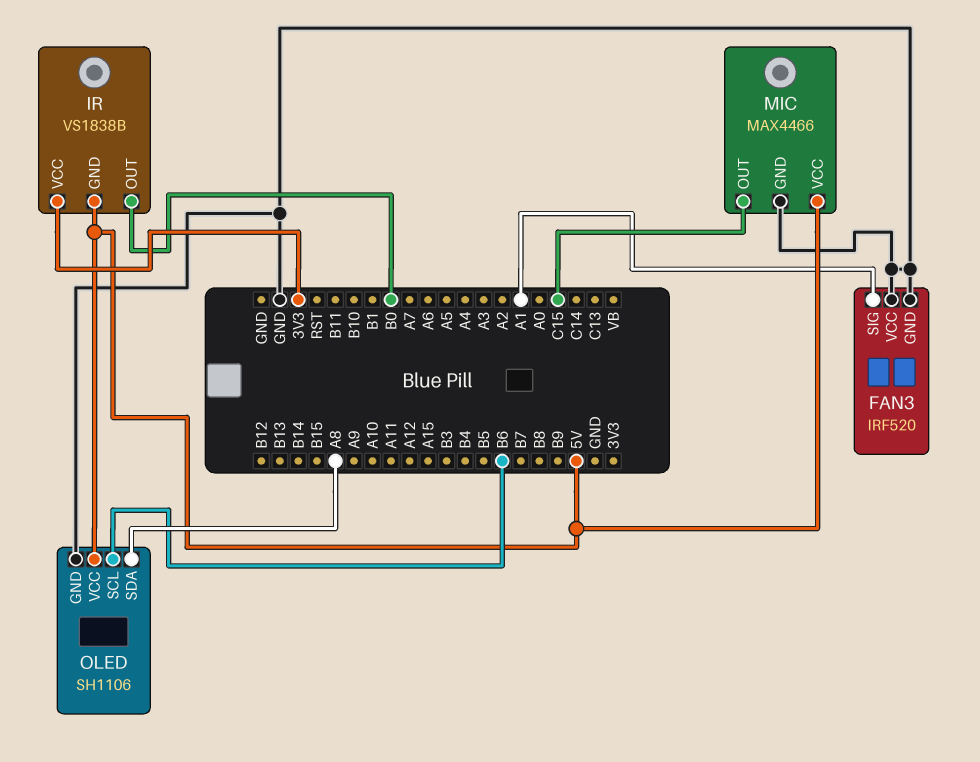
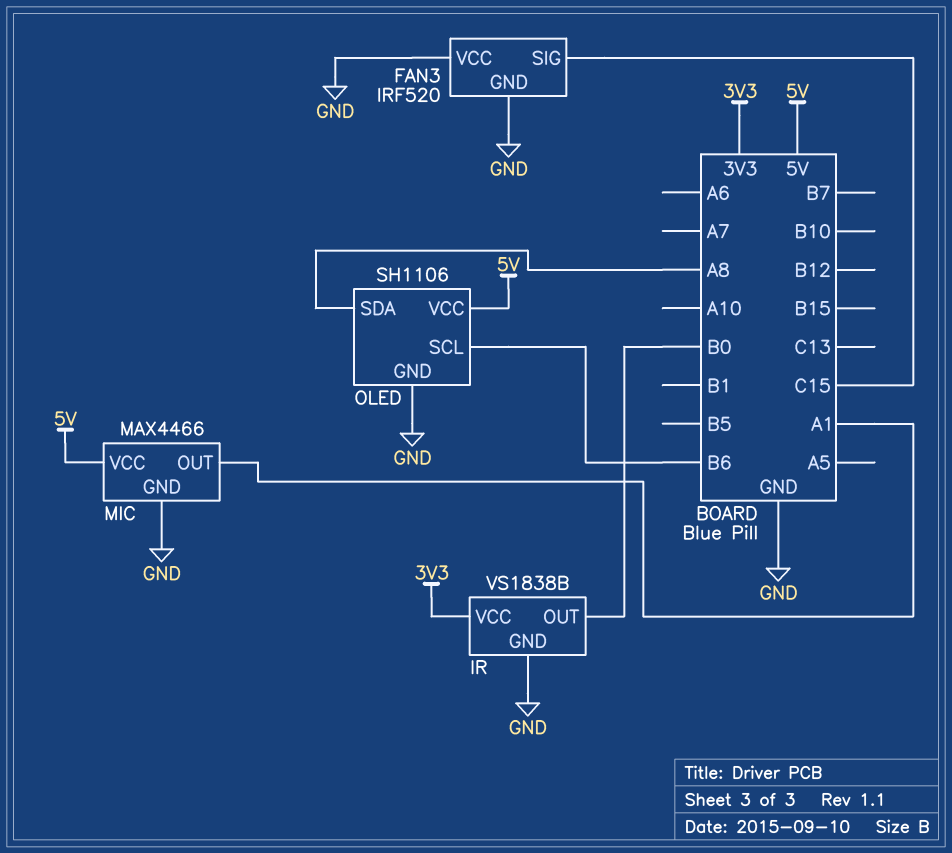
FAN3 pin SIG: A1 -> C15
IR pin GND: 5V -> GND
MIC pin OUT: C15 -> A1

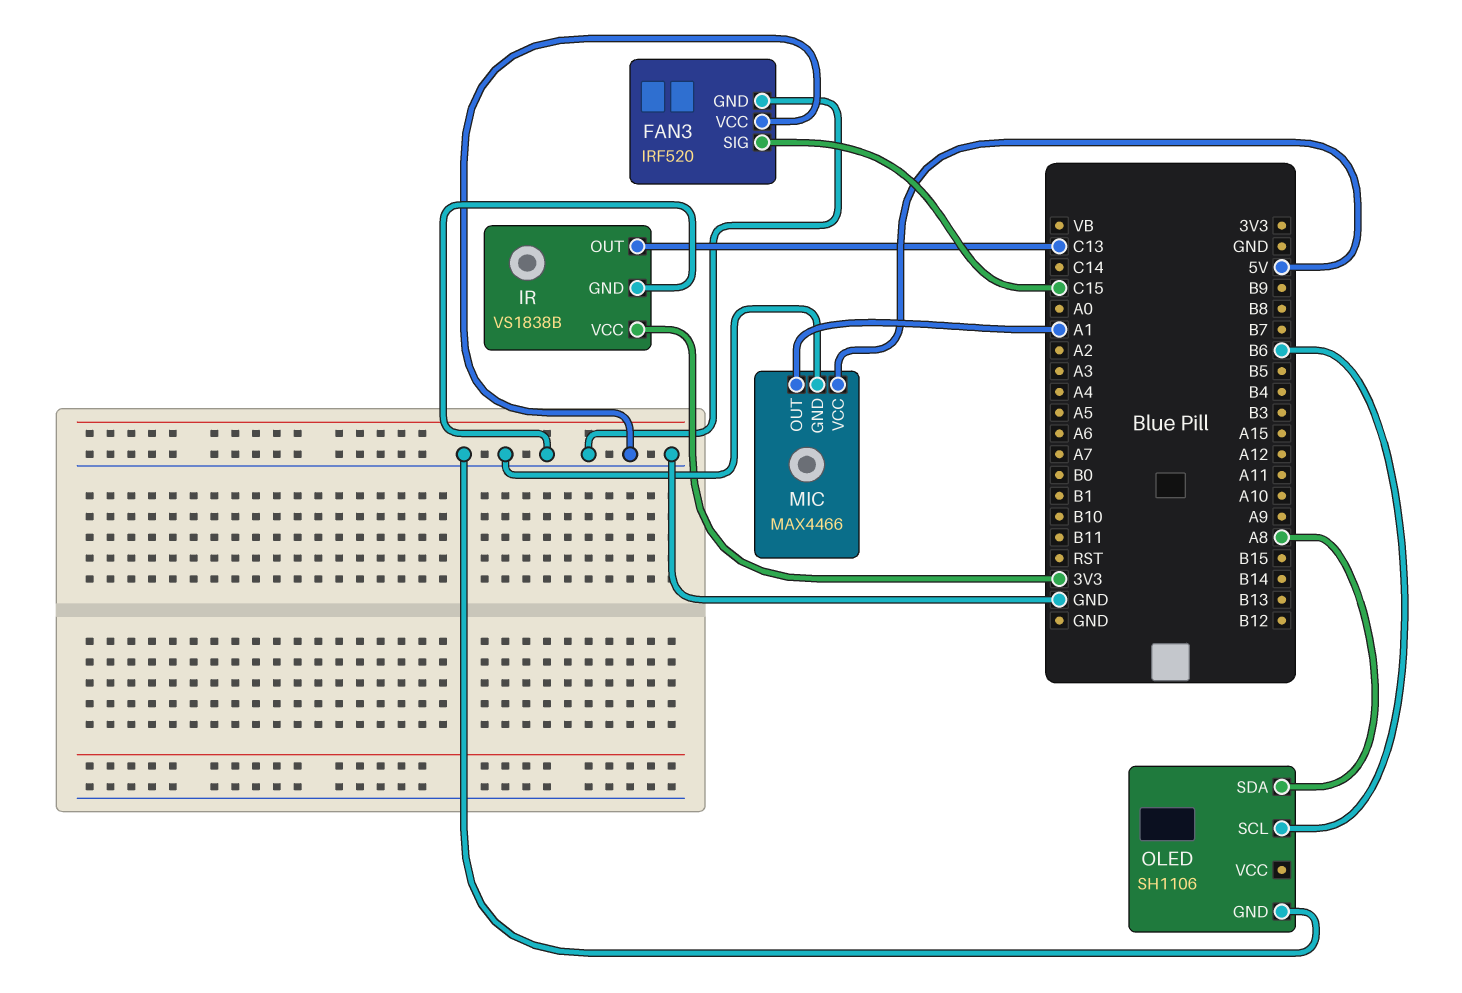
IR pin OUT: B0 -> C13
OLED pin VCC: 5V -> none

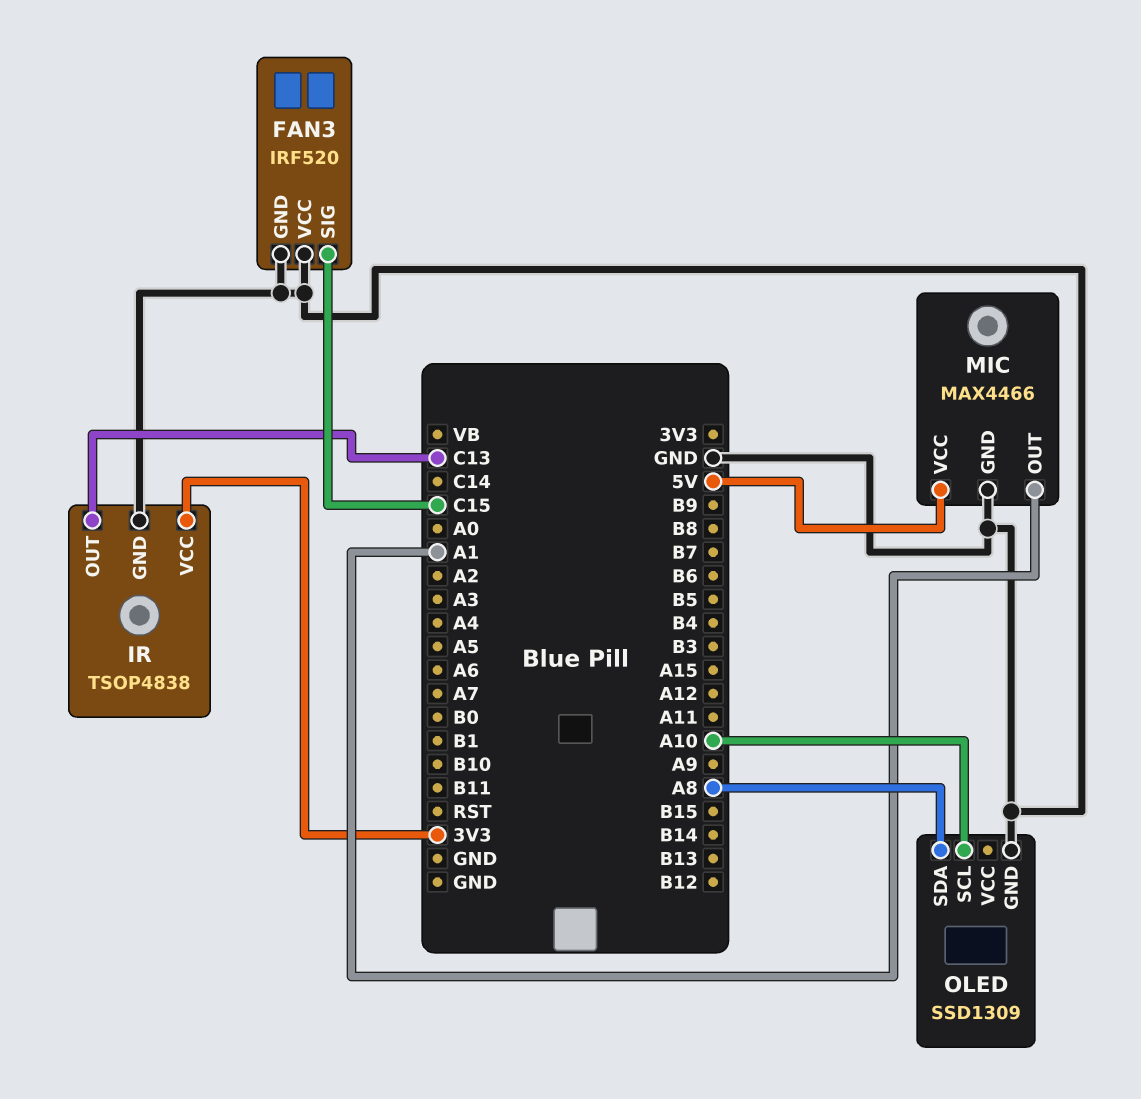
IR: VS1838B -> TSOP4838
OLED: SH1106 -> SSD1309
OLED pin SCL: B6 -> A10

